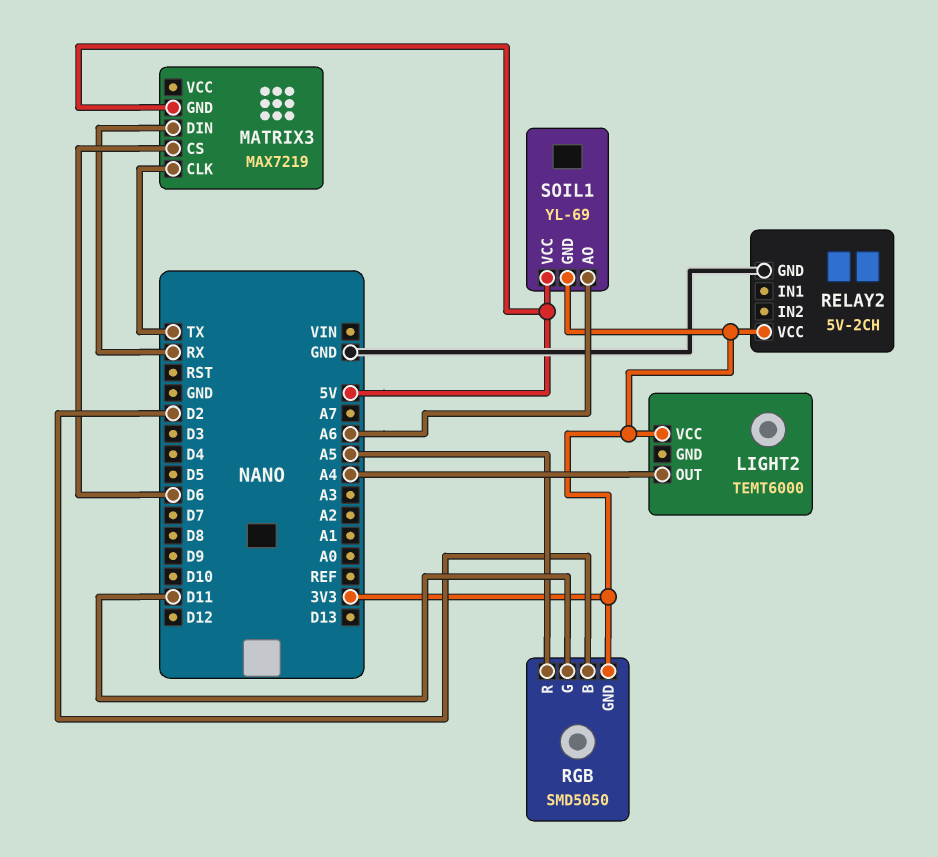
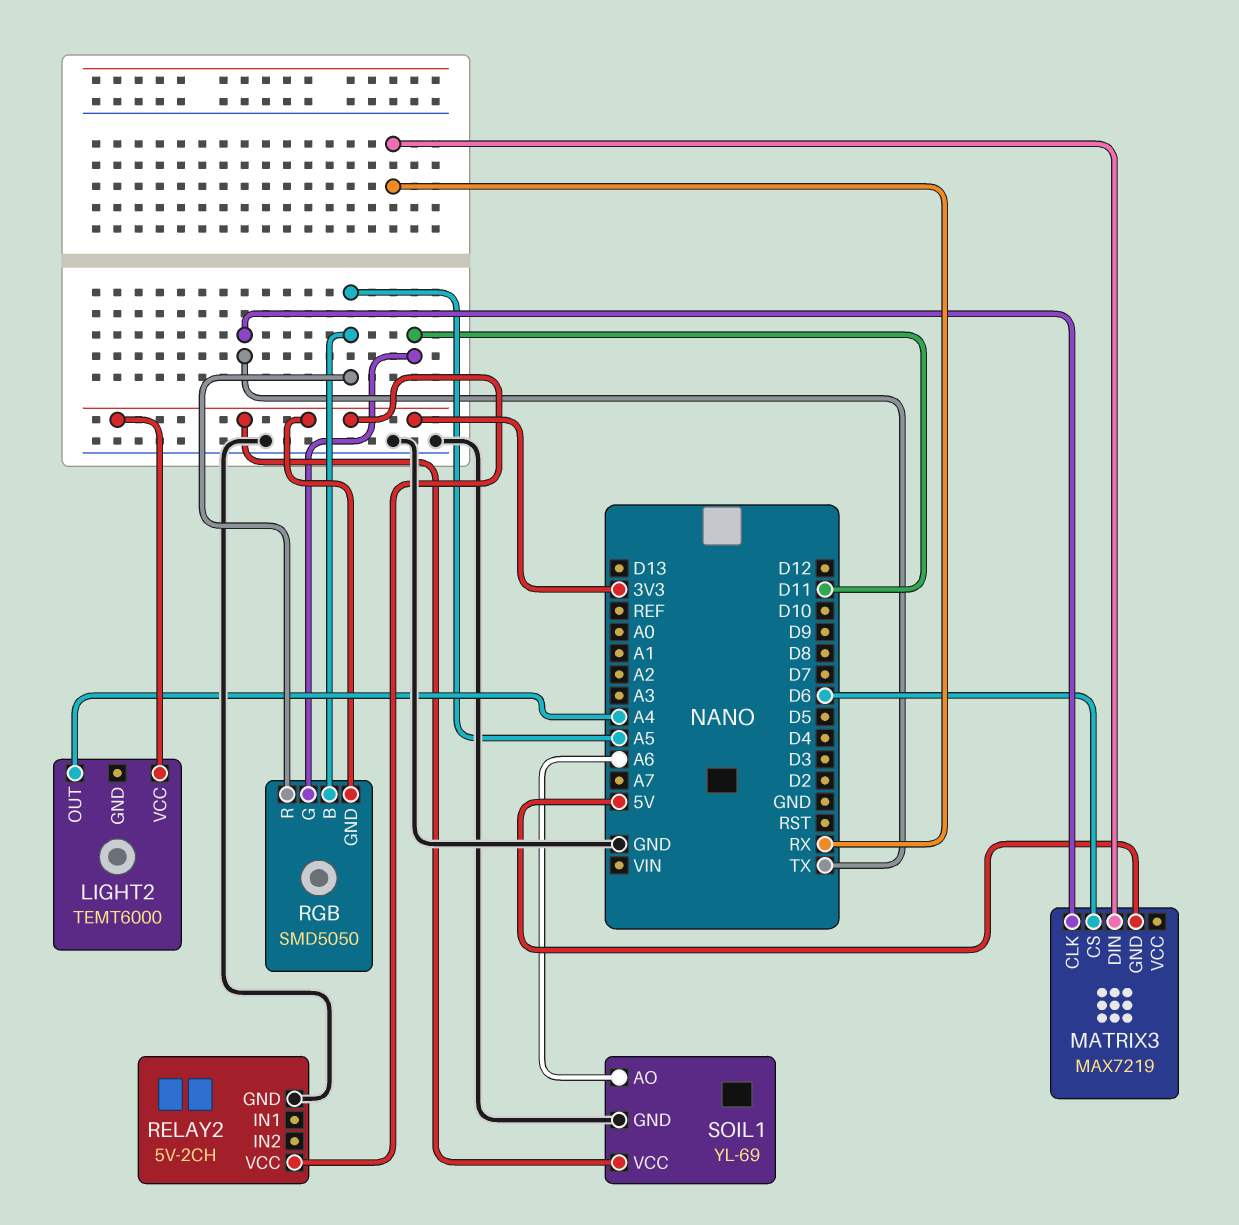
RGB pin B: D2 -> A5
SOIL1 pin GND: 3V3 -> GND
SOIL1 pin VCC: 5V -> 3V3

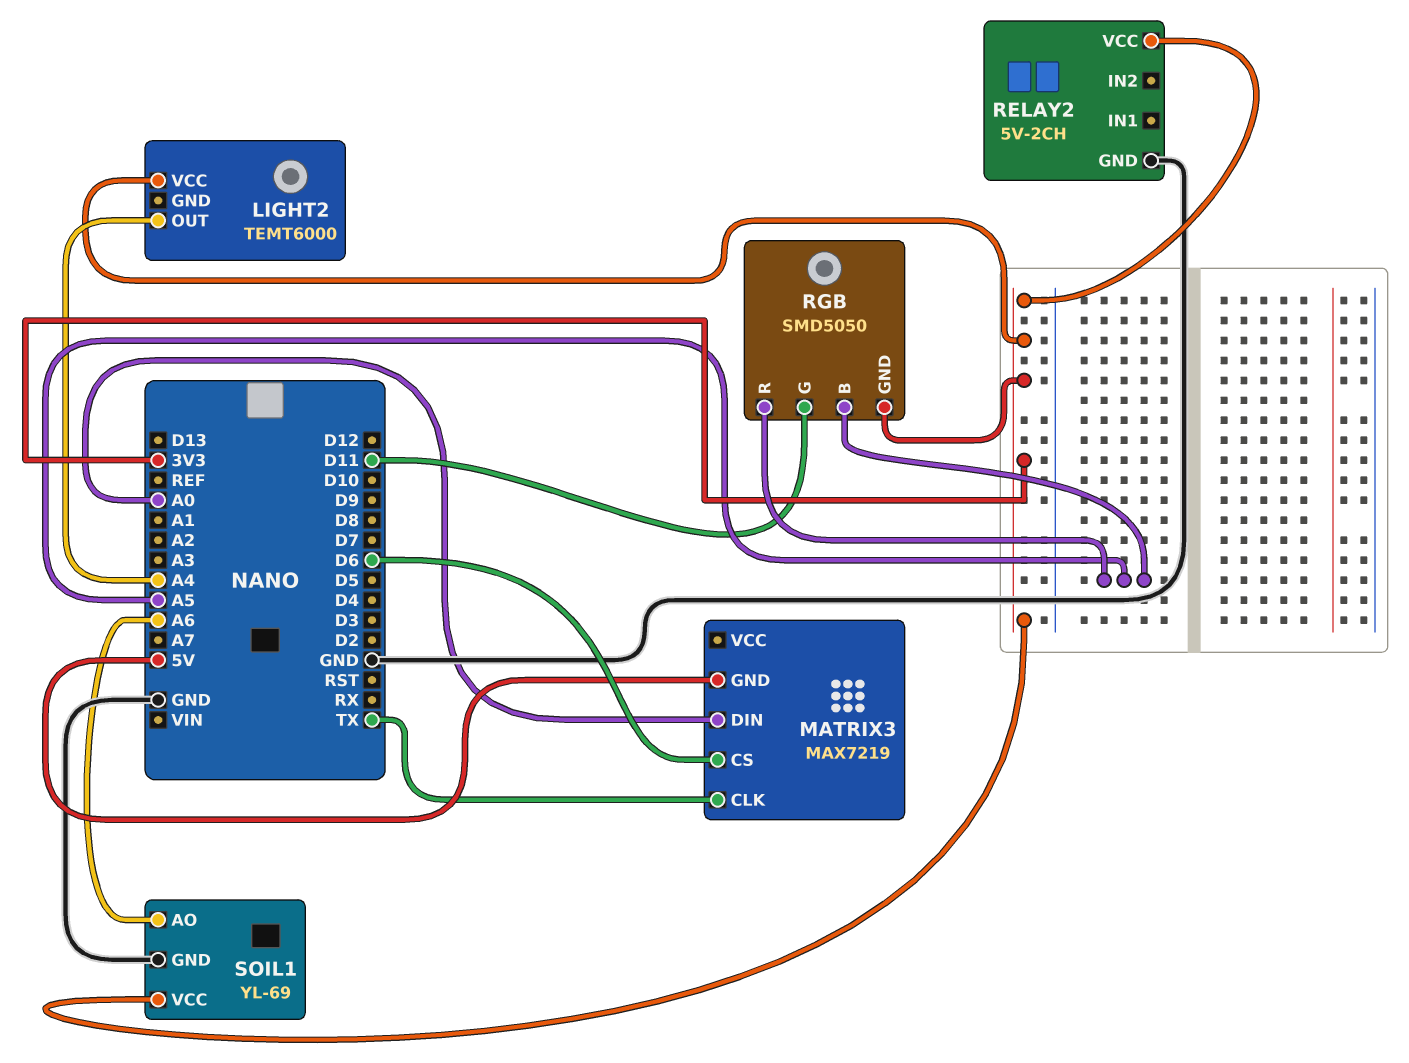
MATRIX3 pin DIN: RX -> A0

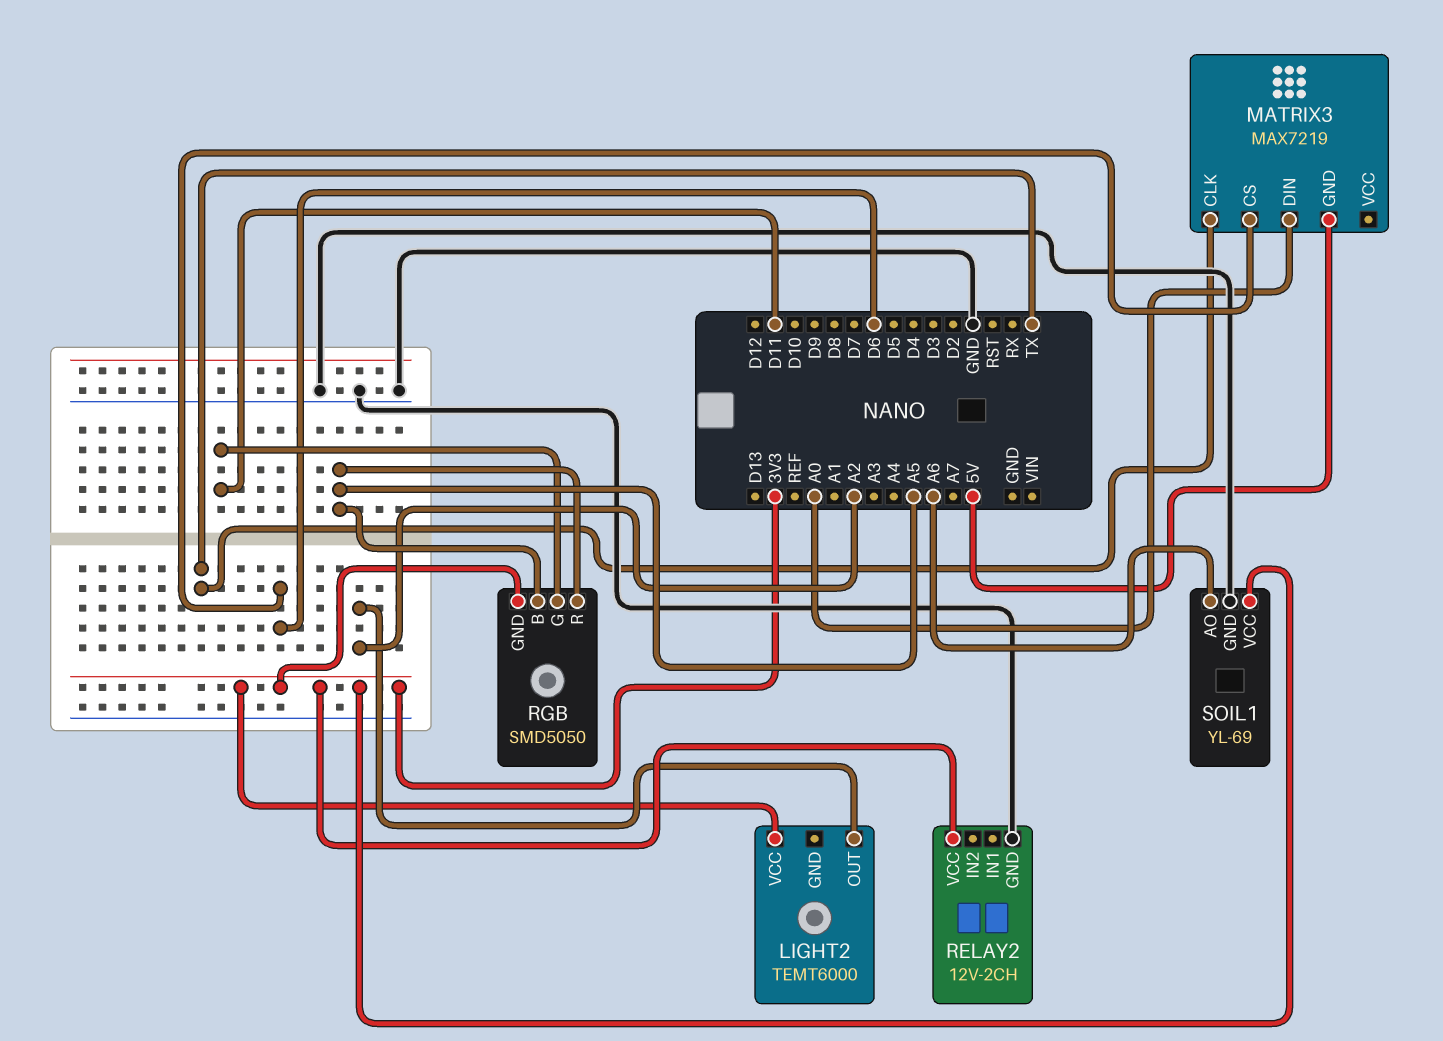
LIGHT2 pin OUT: A4 -> A2
RELAY2: 5V-2CH -> 12V-2CH

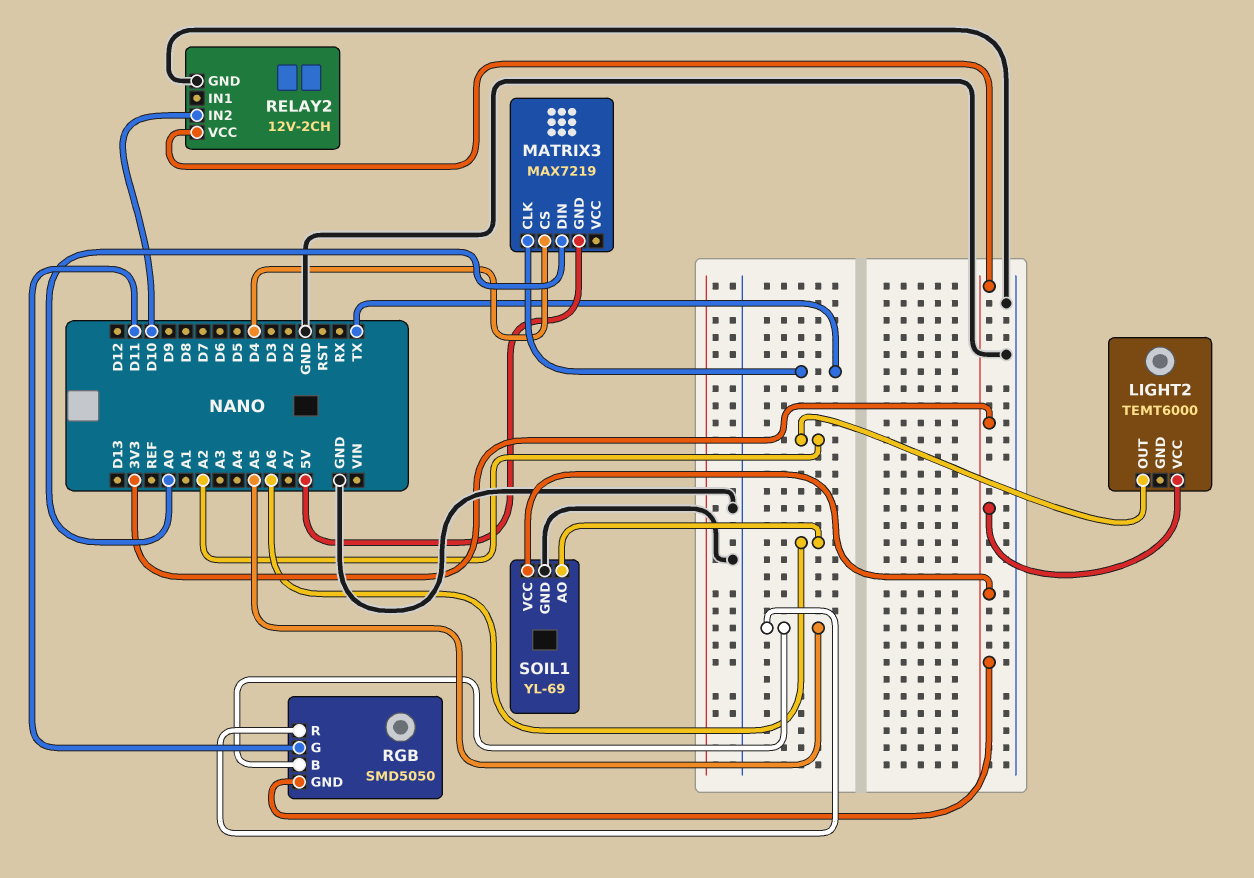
MATRIX3 pin CS: D6 -> D4
RELAY2 pin IN2: none -> D10

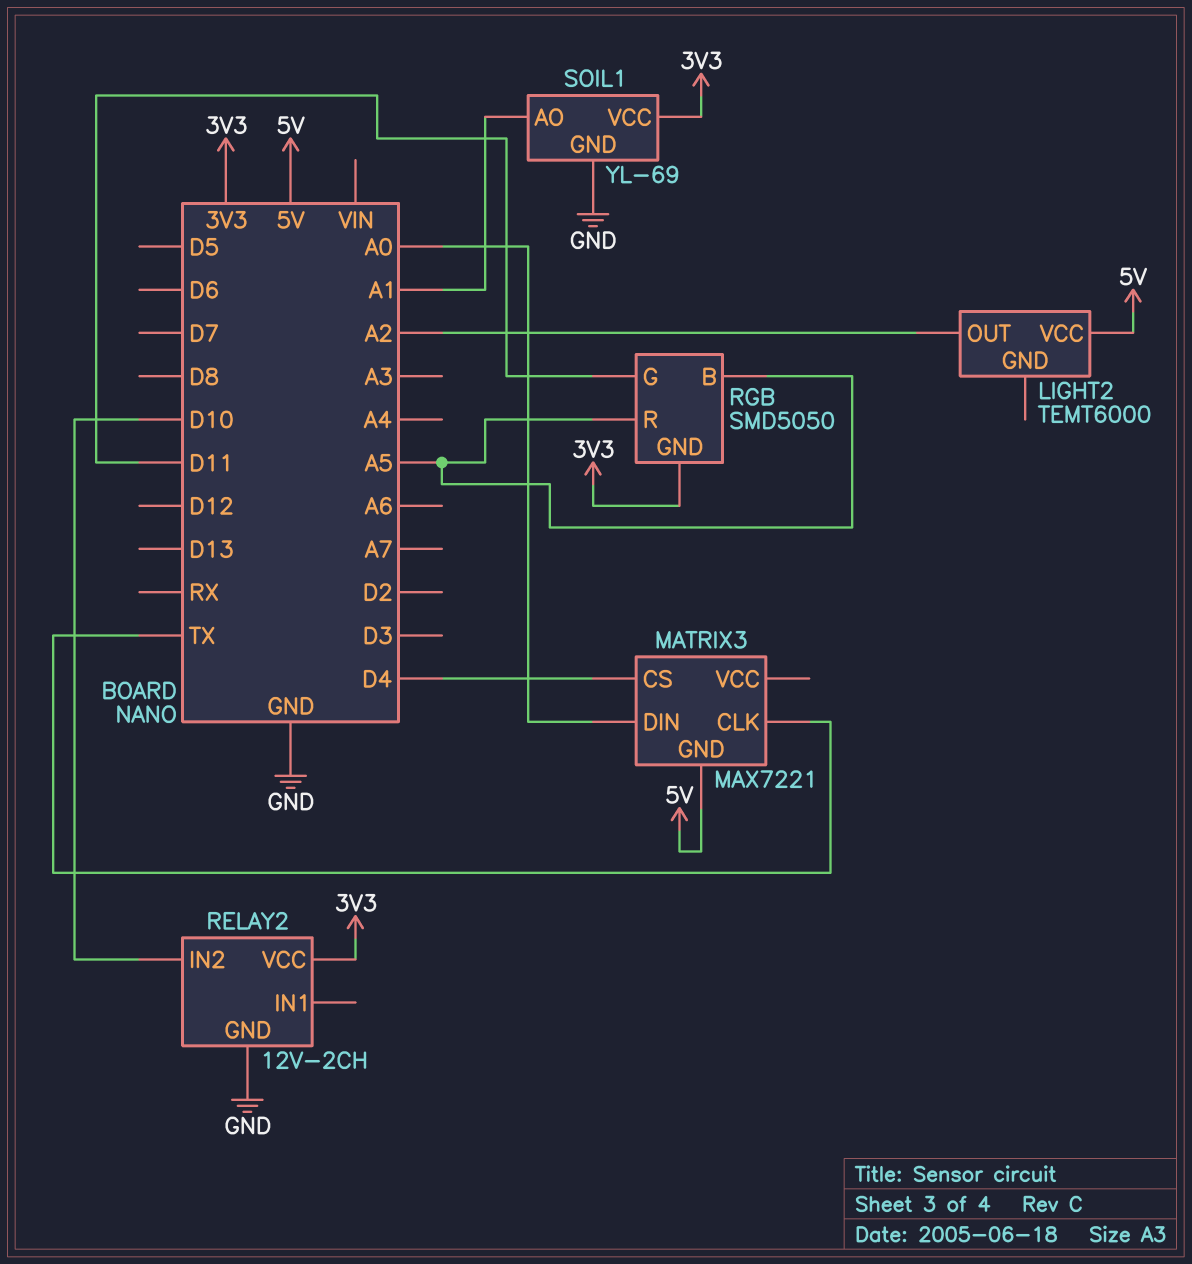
LIGHT2 pin VCC: 3V3 -> 5V
MATRIX3: MAX7219 -> MAX7221
SOIL1 pin AO: A6 -> A1

